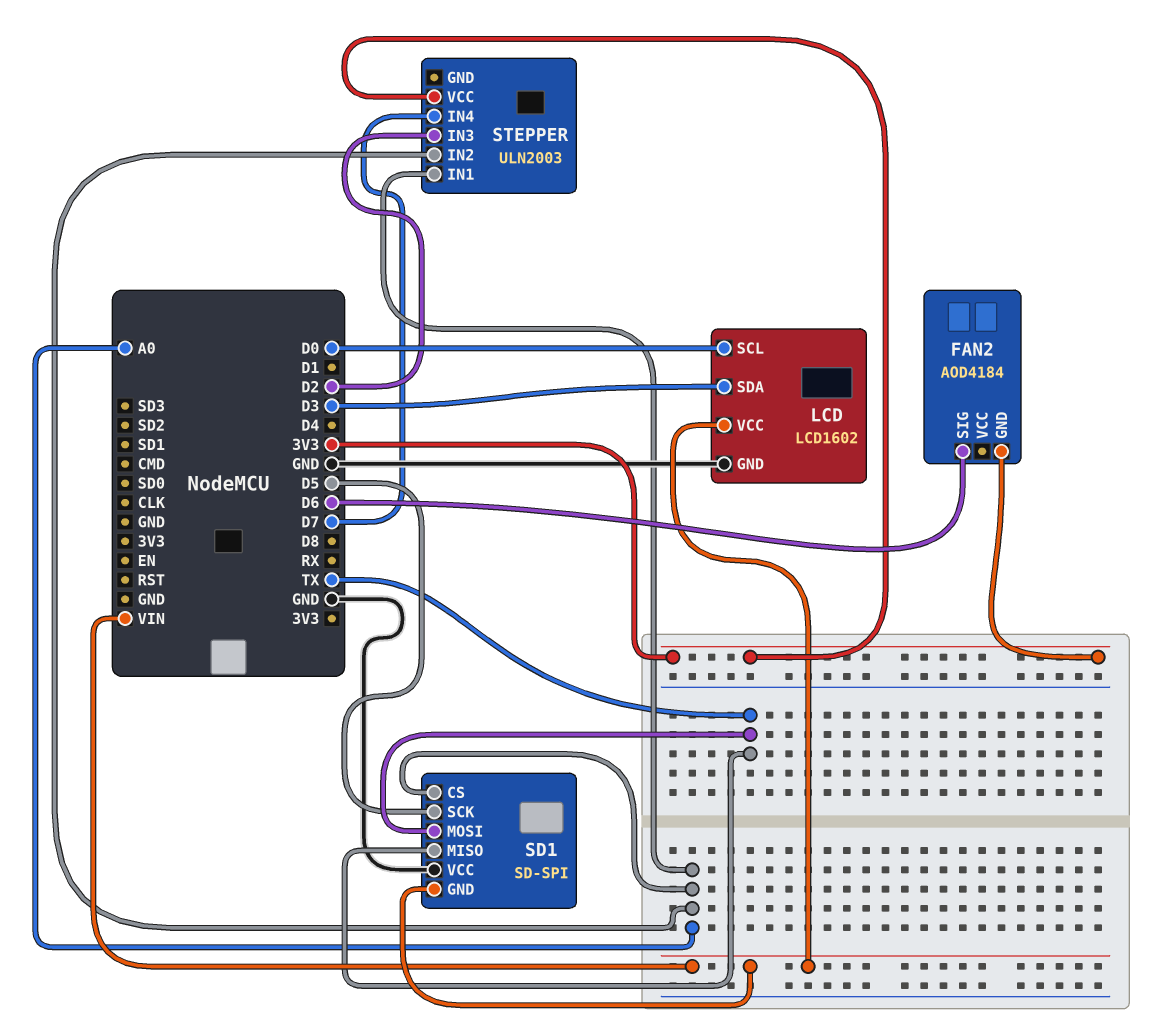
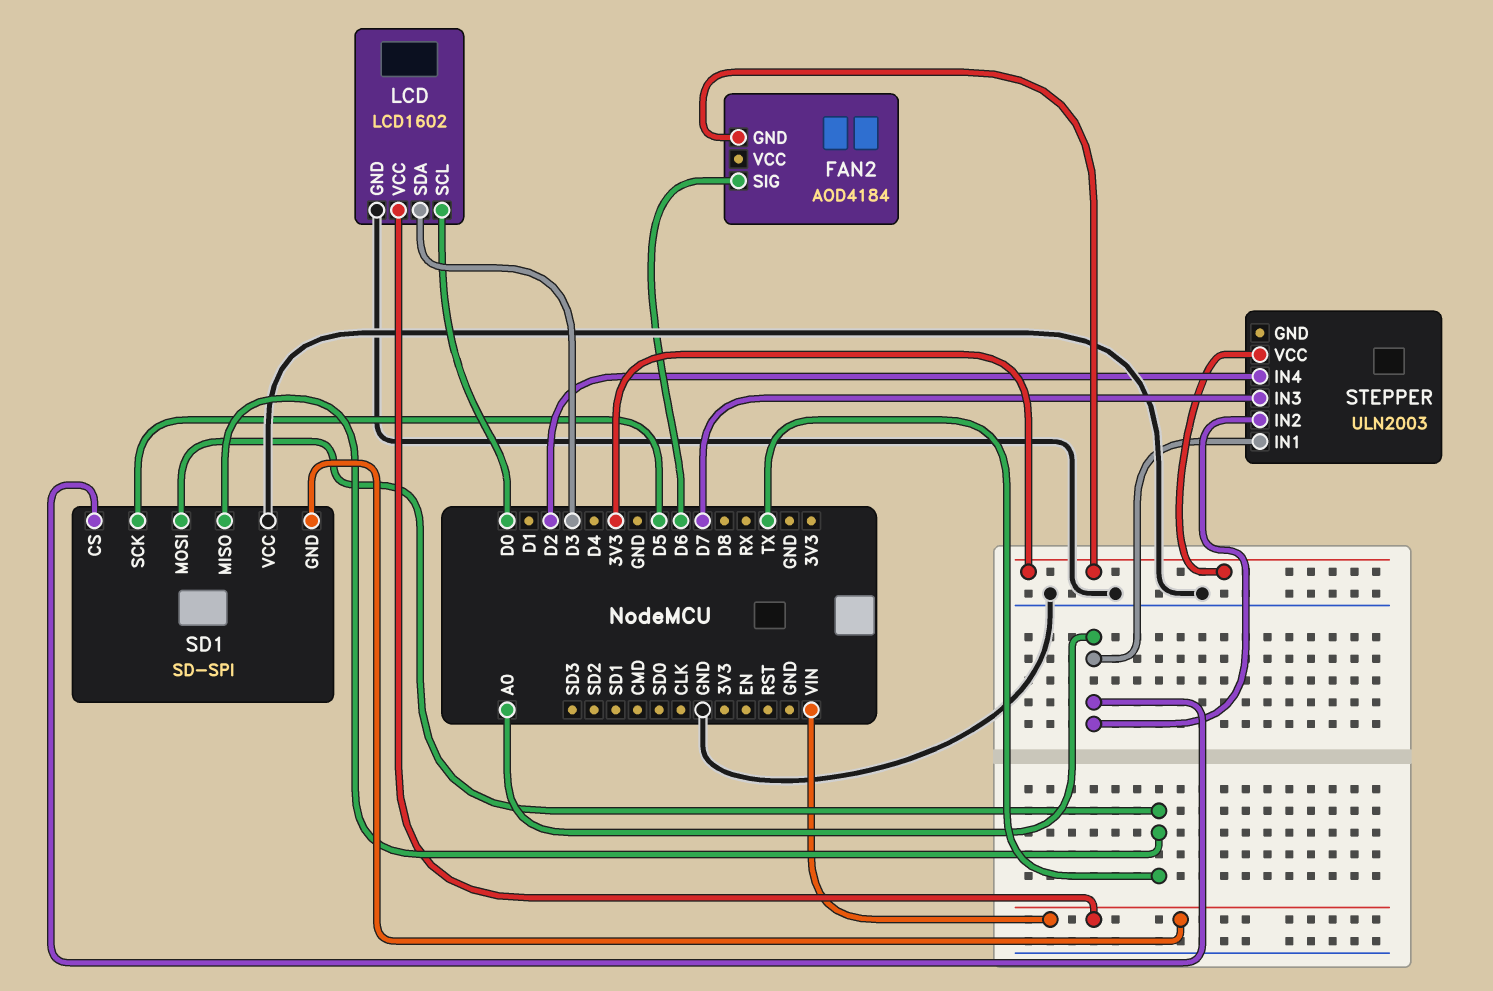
STEPPER pin IN3: D2 -> D7
STEPPER pin IN4: D7 -> D2

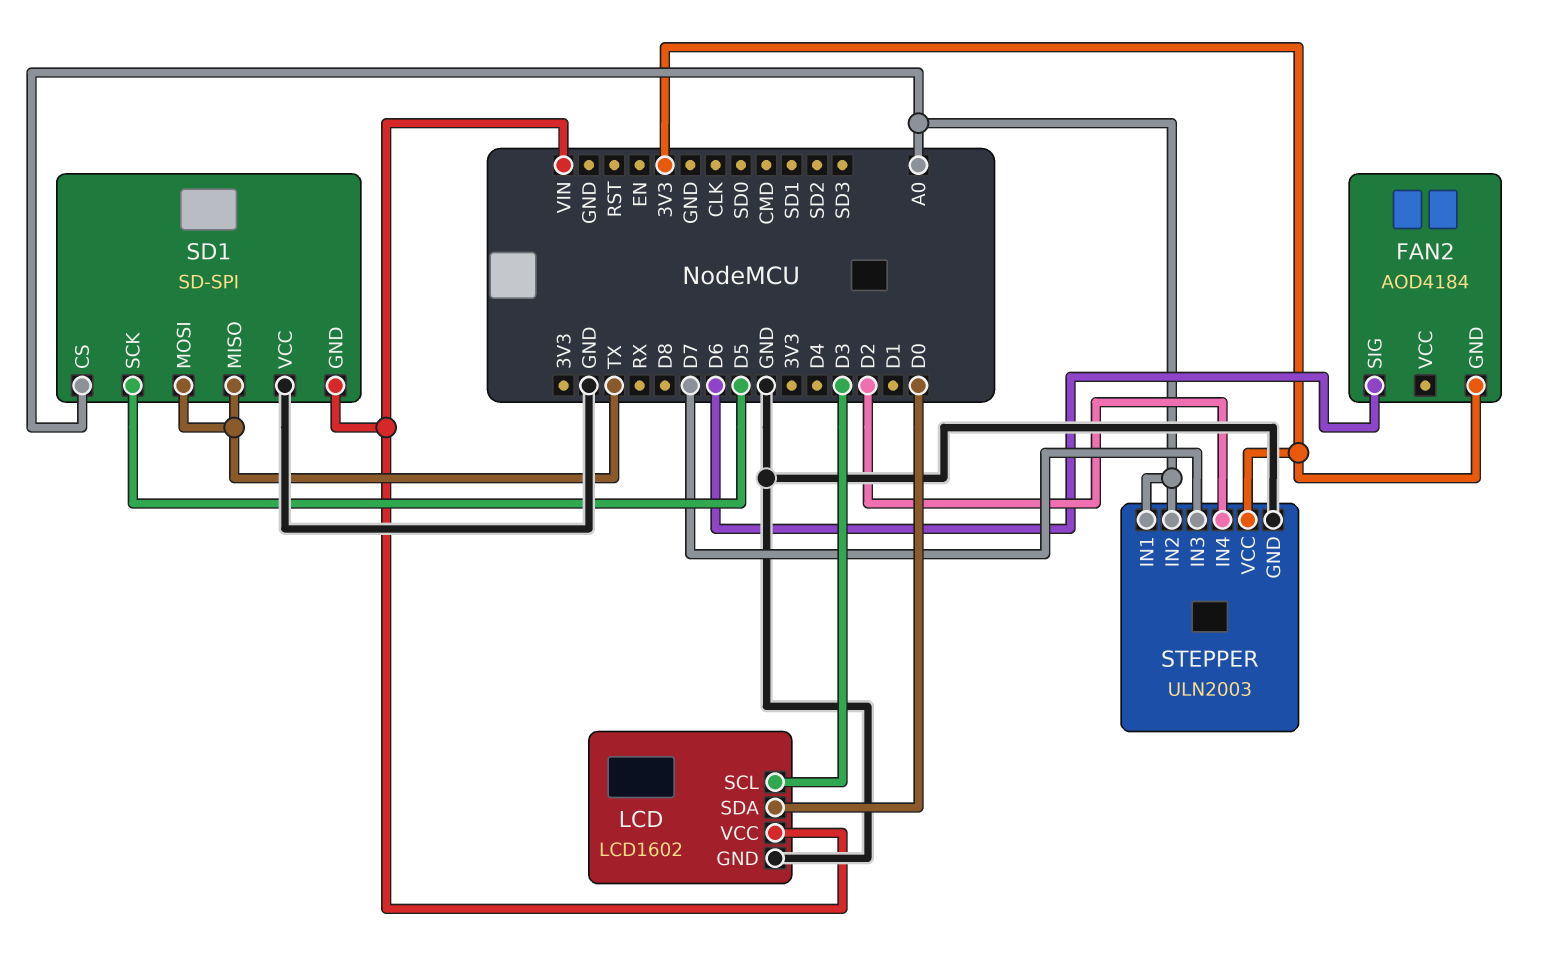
LCD pin SCL: D0 -> D3
LCD pin SDA: D3 -> D0
STEPPER pin GND: none -> GND

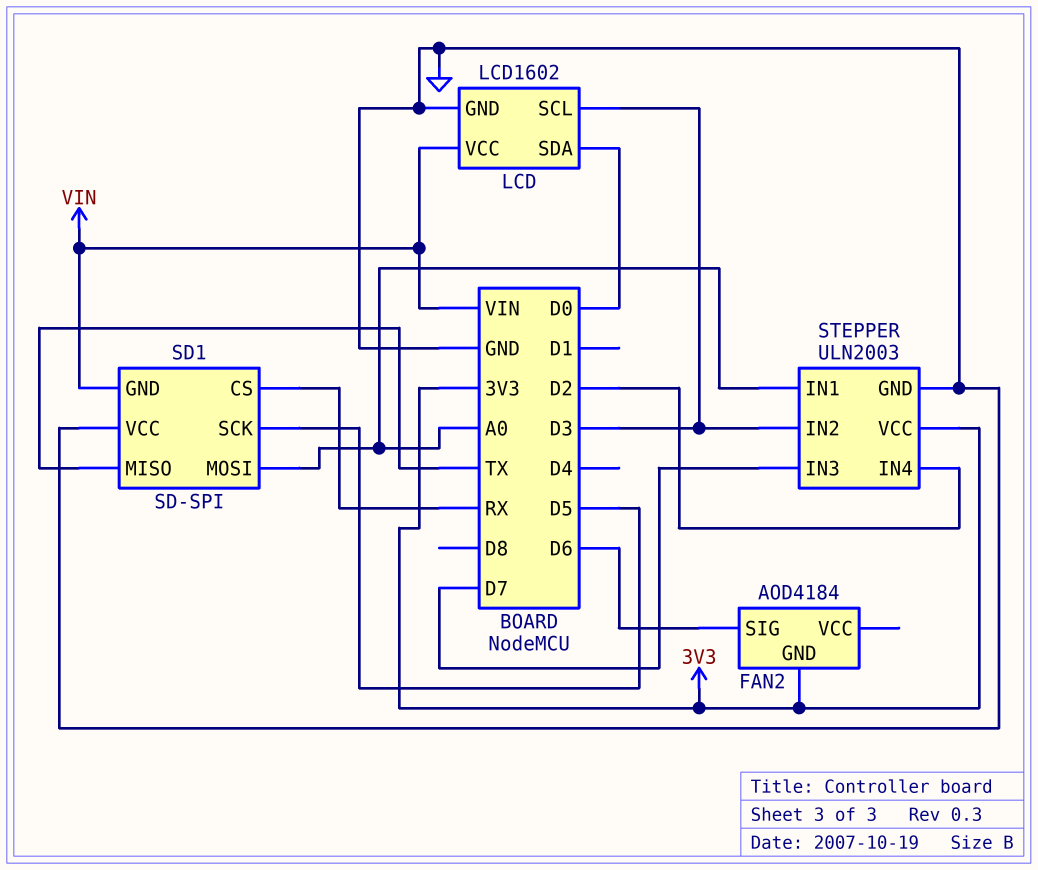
SD1 pin CS: A0 -> RX
SD1 pin MOSI: TX -> A0
STEPPER pin IN2: A0 -> D3

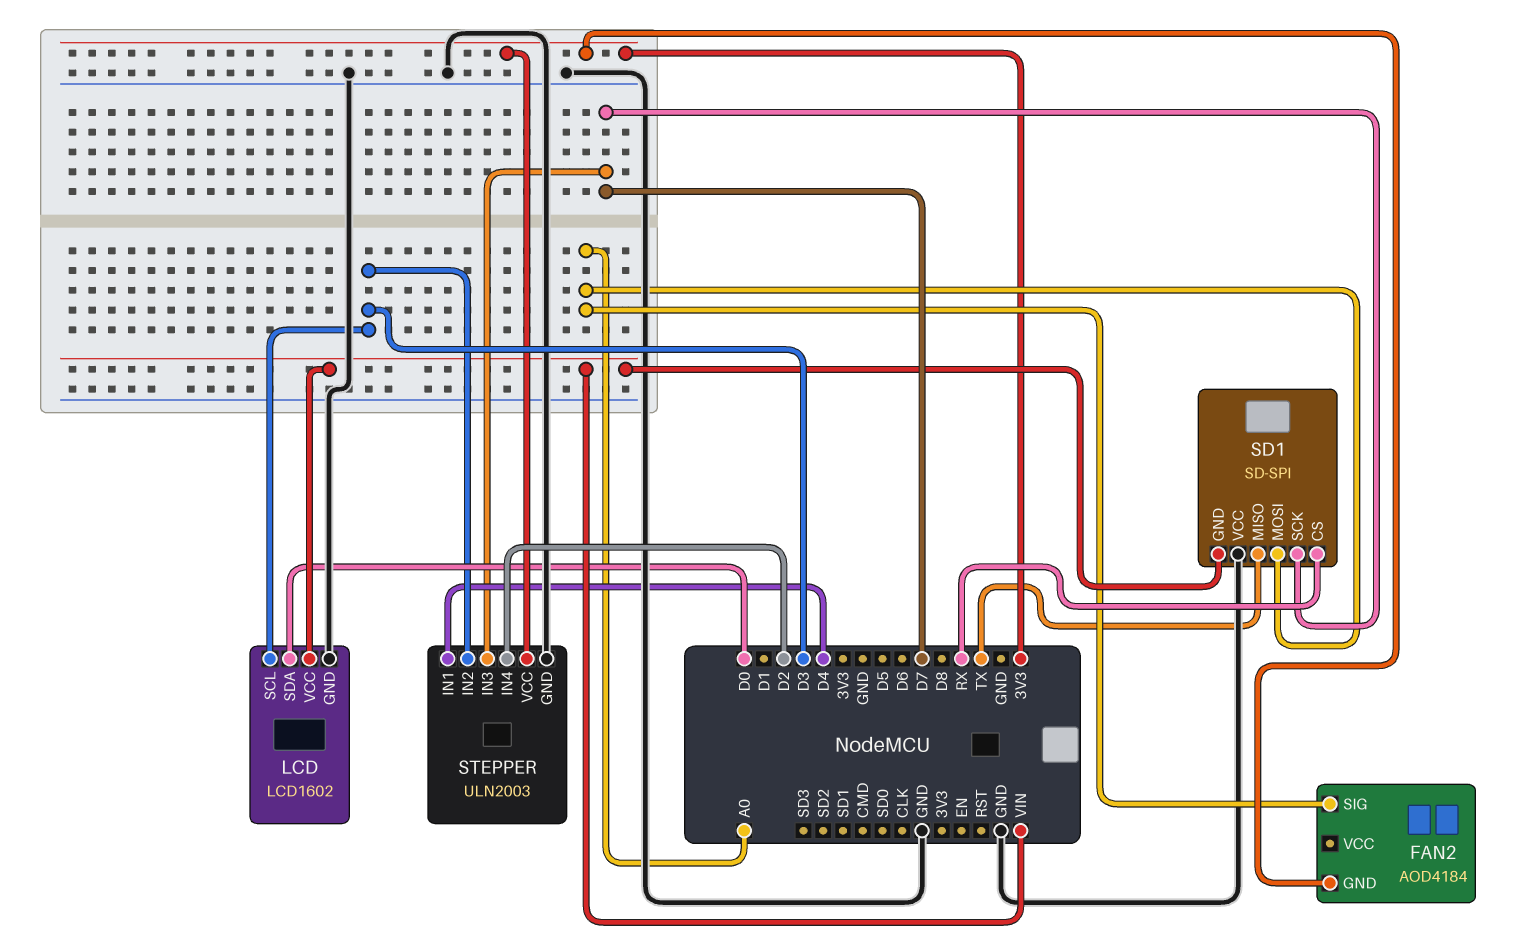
FAN2 pin SIG: D6 -> A0
SD1 pin SCK: D5 -> D7
STEPPER pin IN1: A0 -> D4

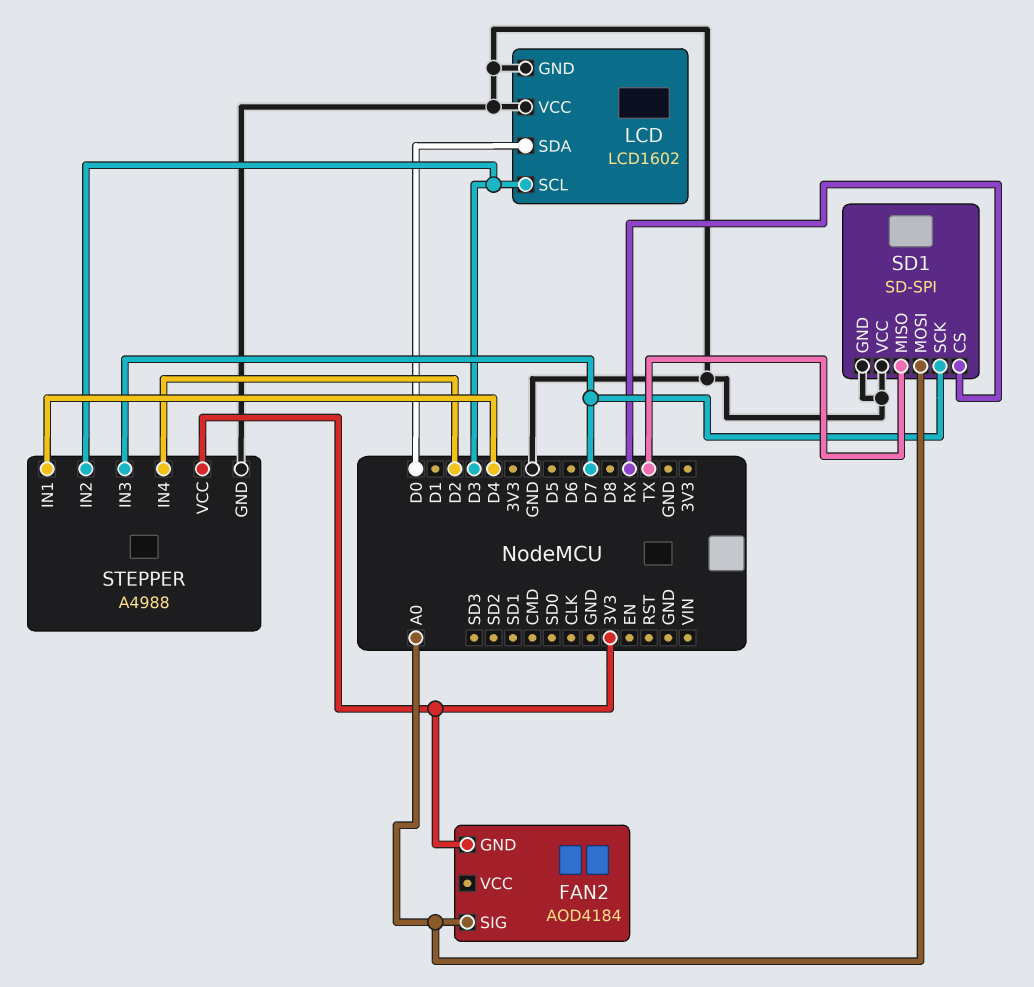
LCD pin VCC: VIN -> GND
SD1 pin GND: VIN -> GND
STEPPER: ULN2003 -> A4988

